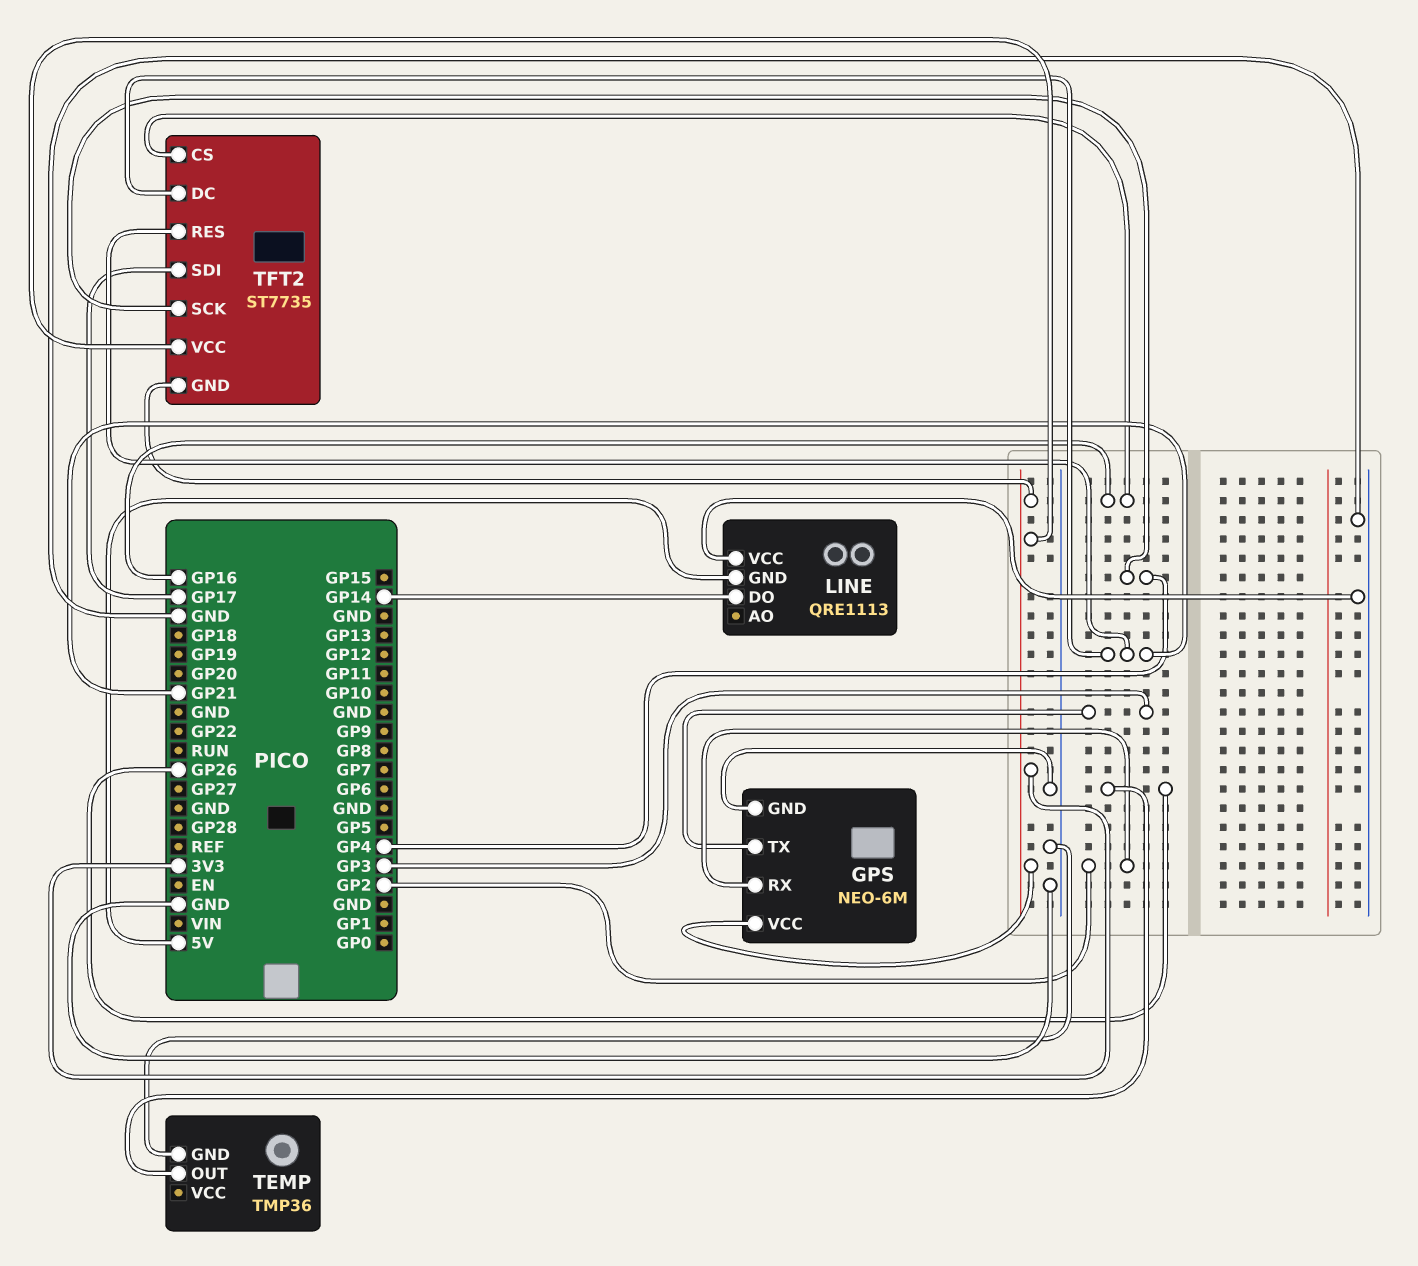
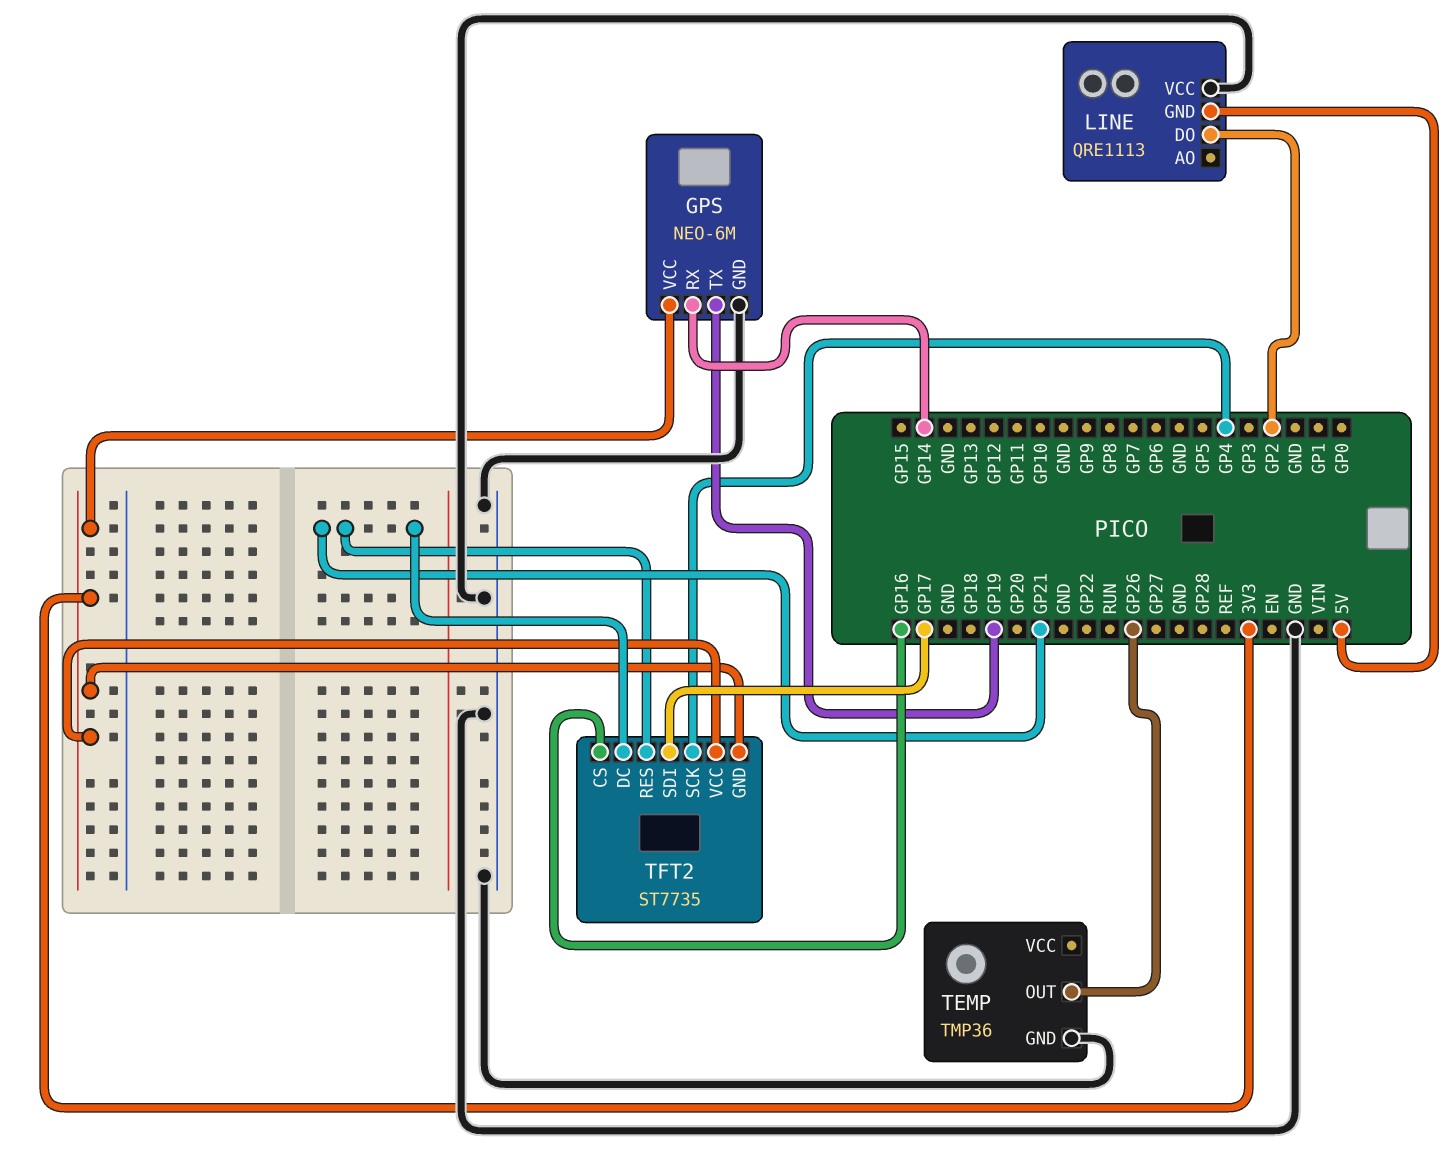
GPS pin RX: GP2 -> GP14
GPS pin TX: GP3 -> GP19
LINE pin DO: GP14 -> GP2

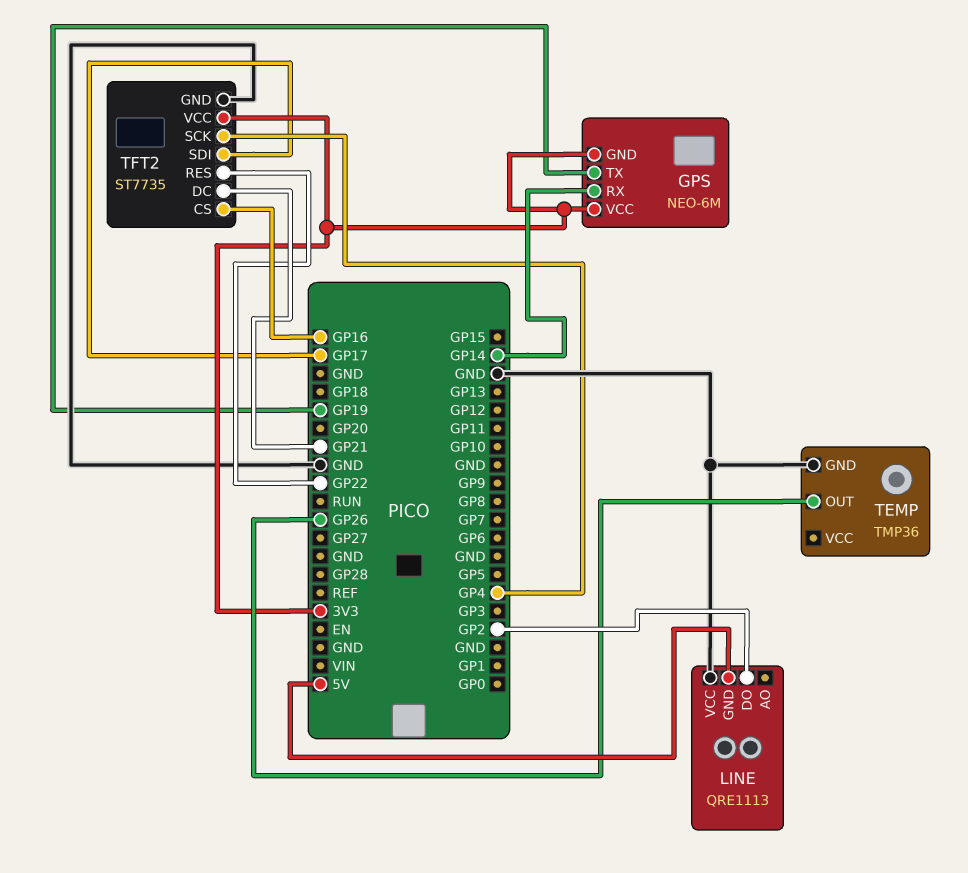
GPS pin GND: GND -> 3V3
TFT2 pin GND: 3V3 -> GND
TFT2 pin RES: GP21 -> GP22

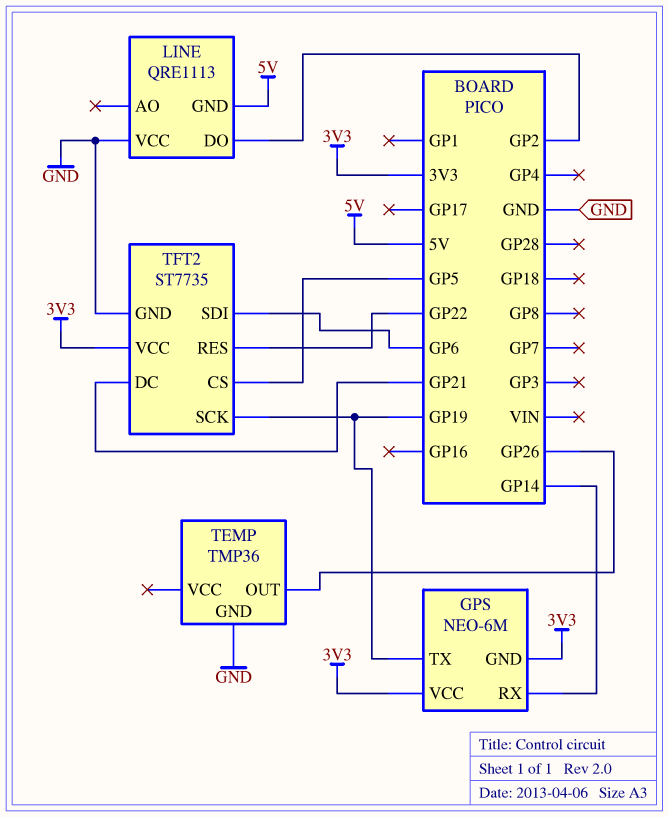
TFT2 pin CS: GP16 -> GP5
TFT2 pin SCK: GP4 -> GP19
TFT2 pin SDI: GP17 -> GP6

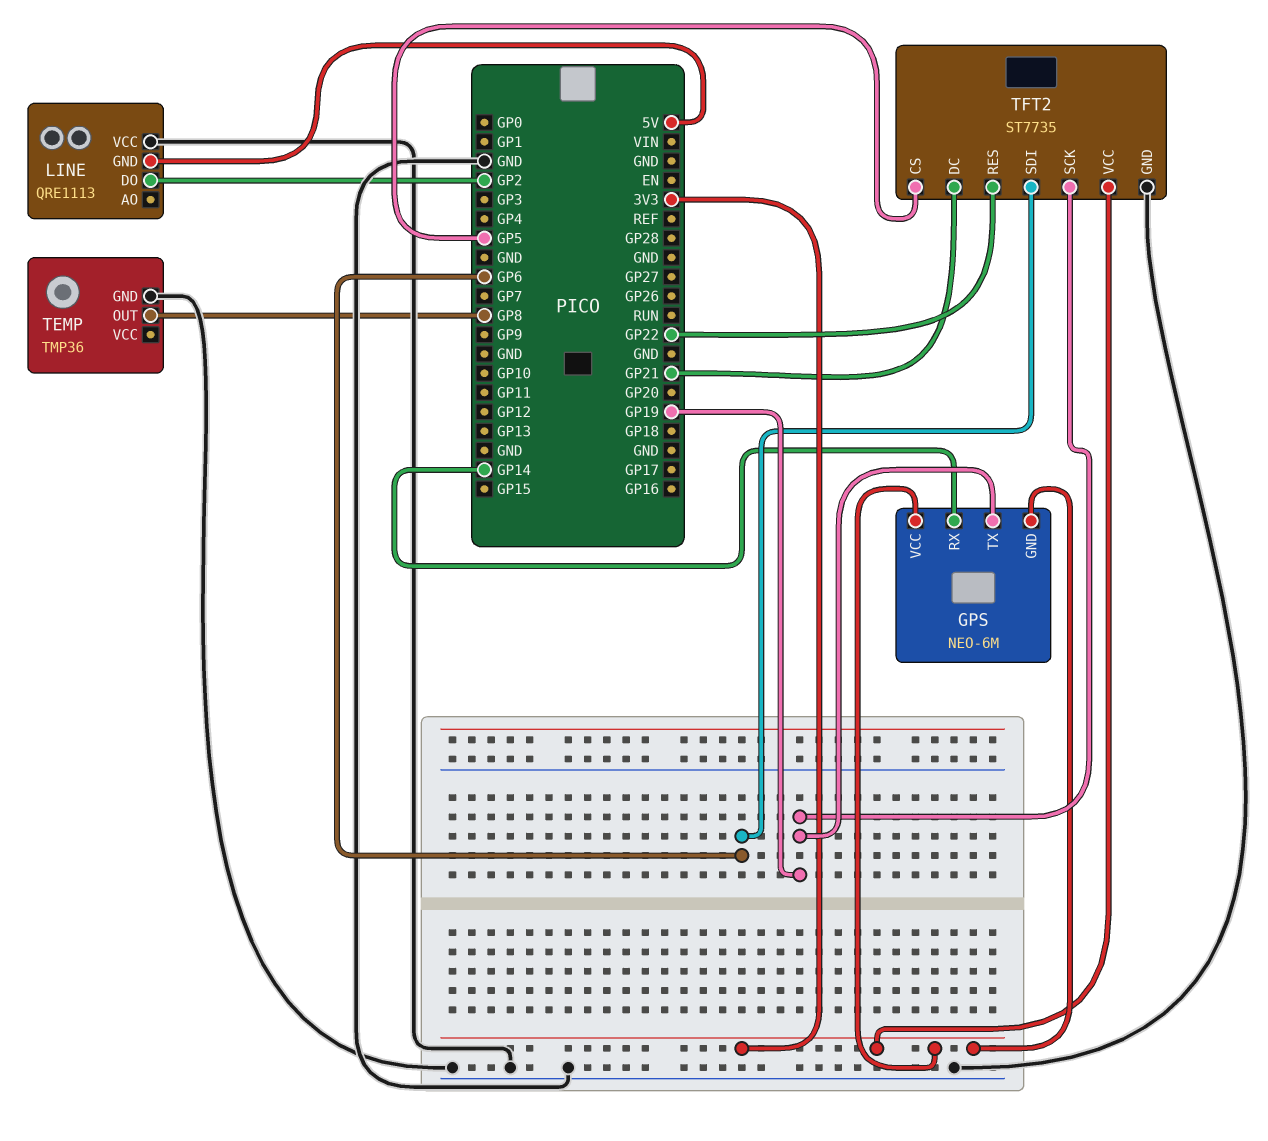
TEMP pin OUT: GP26 -> GP8

